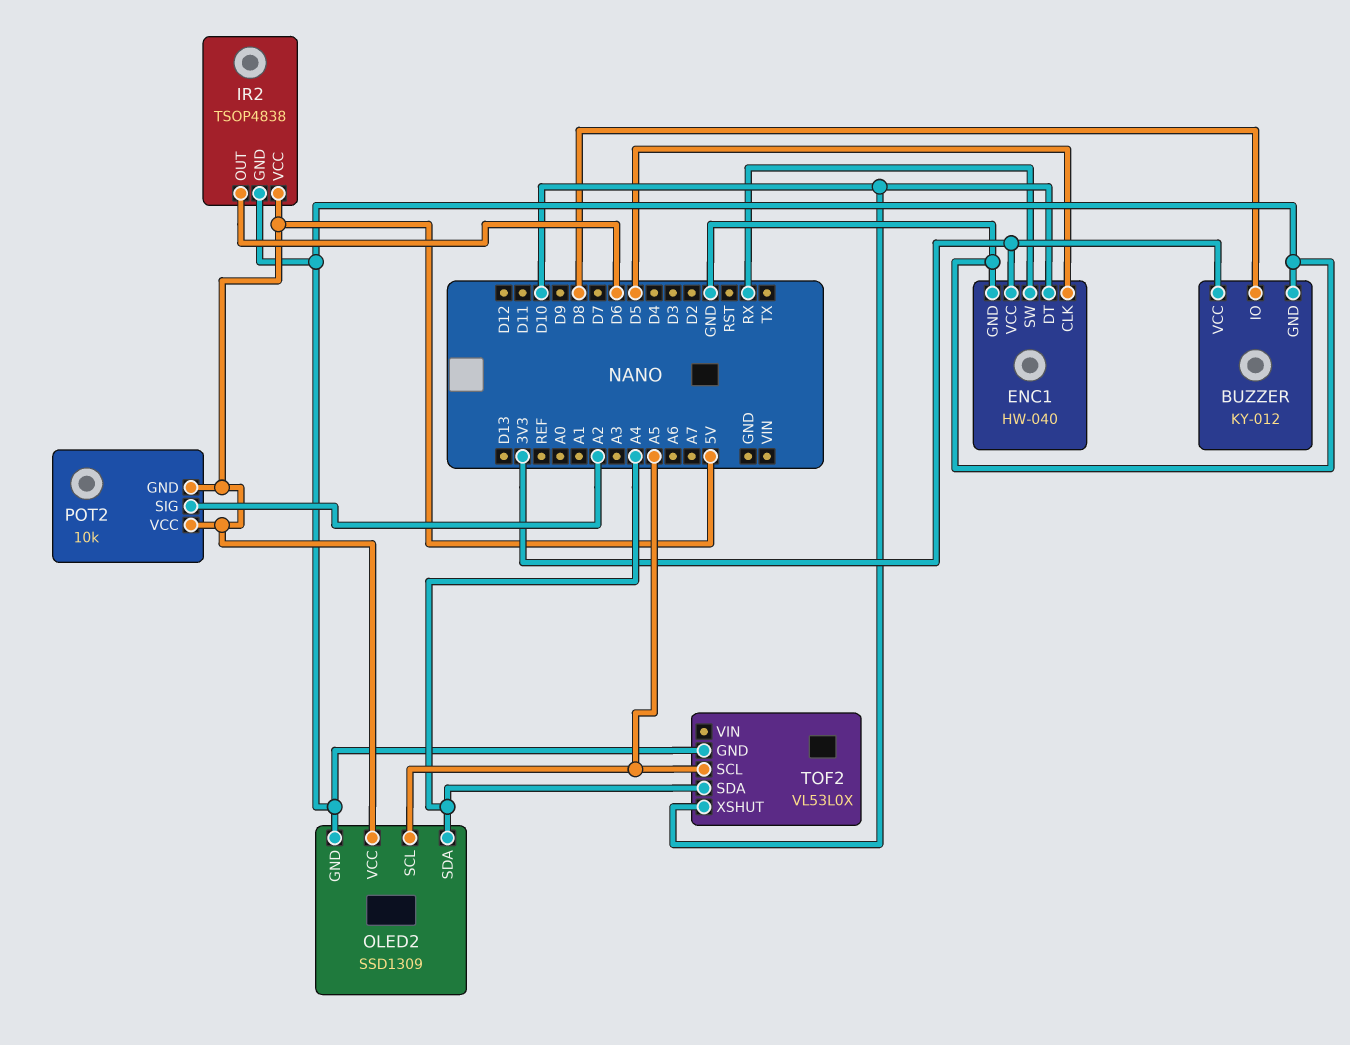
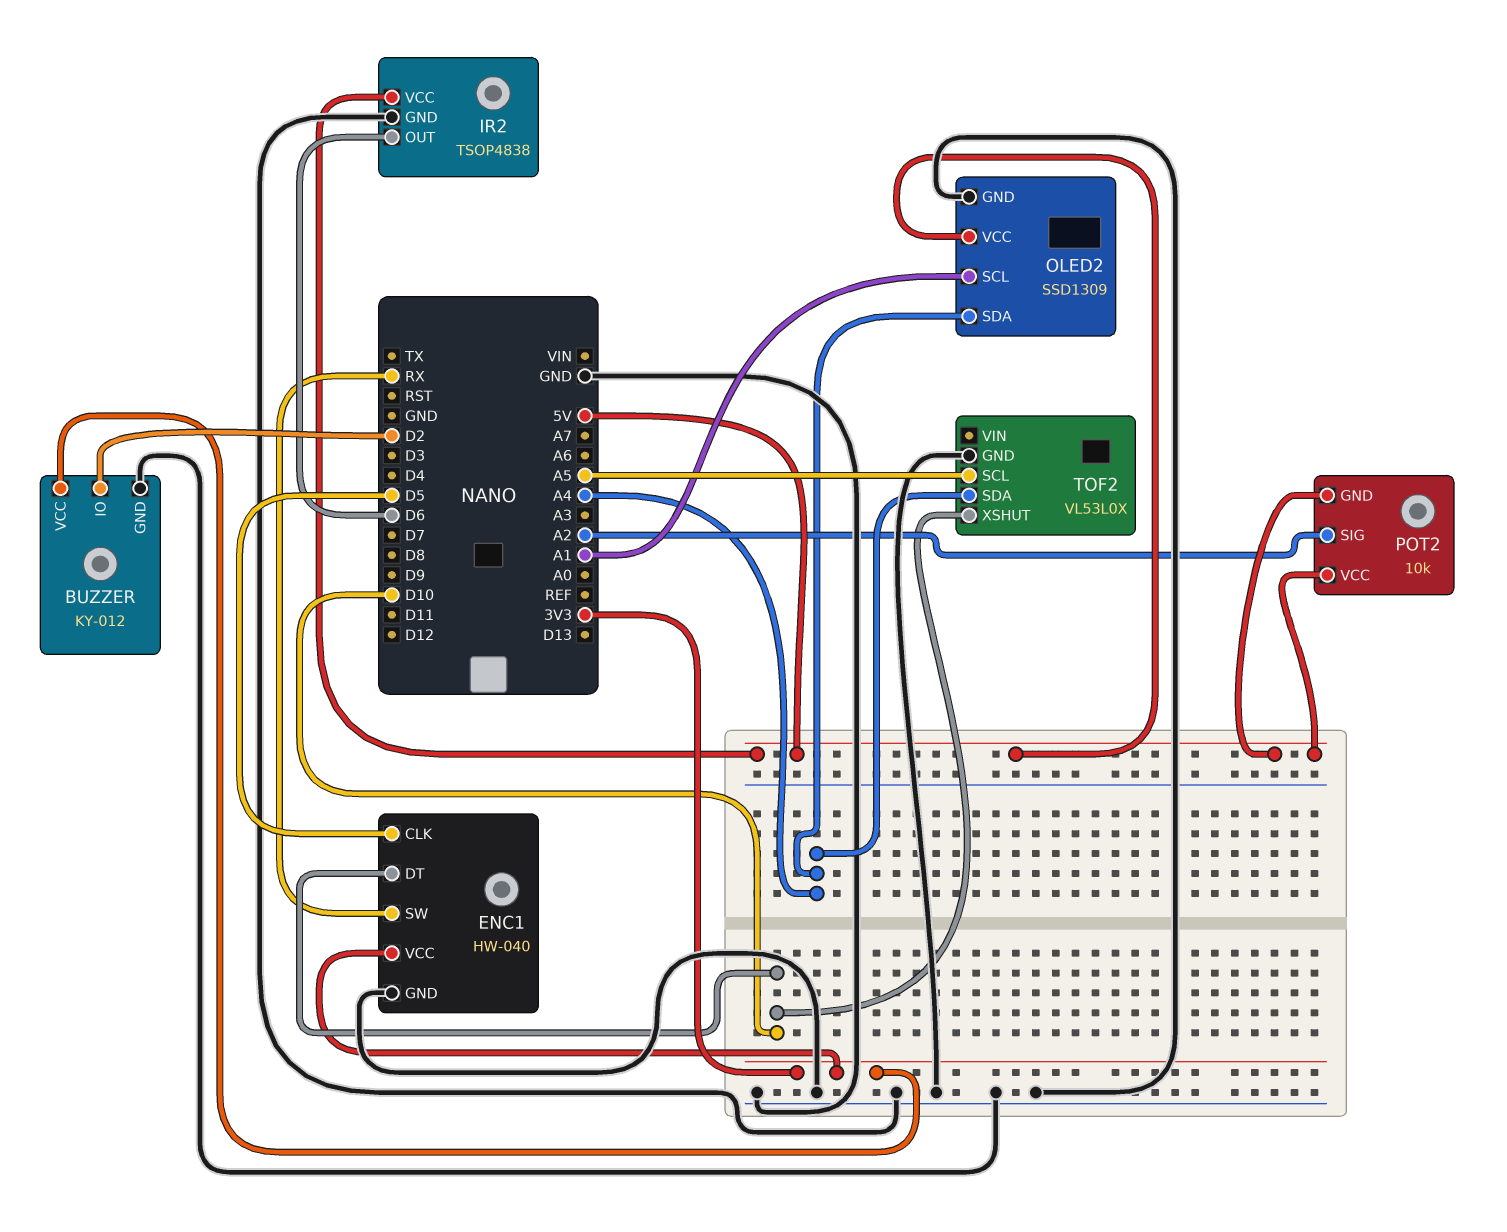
BUZZER pin IO: D8 -> D2
OLED2 pin SCL: A5 -> A1

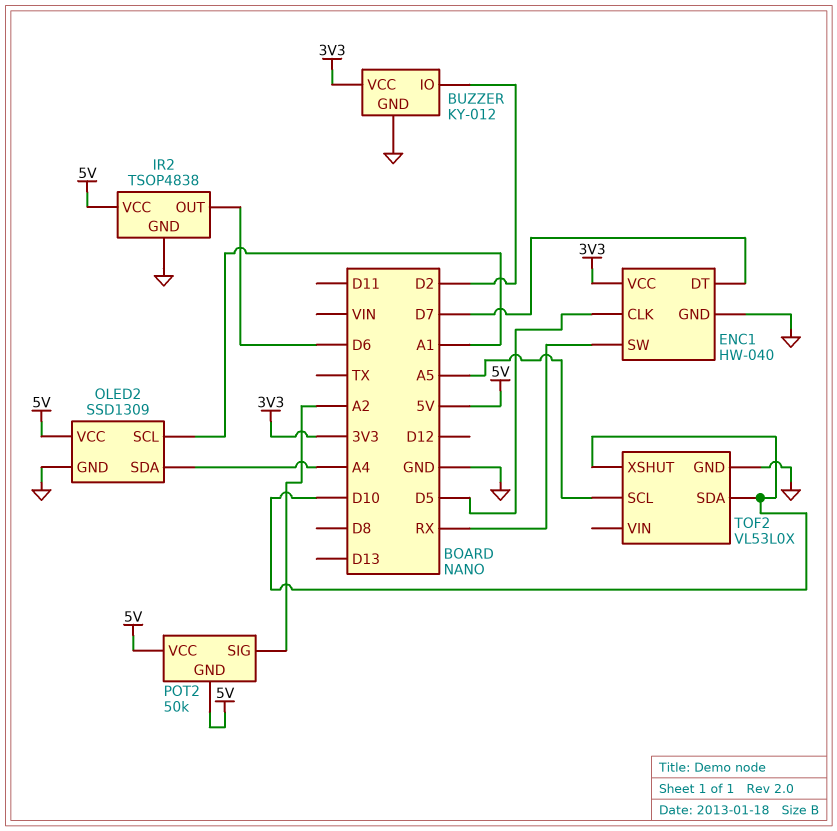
ENC1 pin DT: D10 -> D7
POT2: 10k -> 50k
TOF2 pin SDA: A4 -> D10

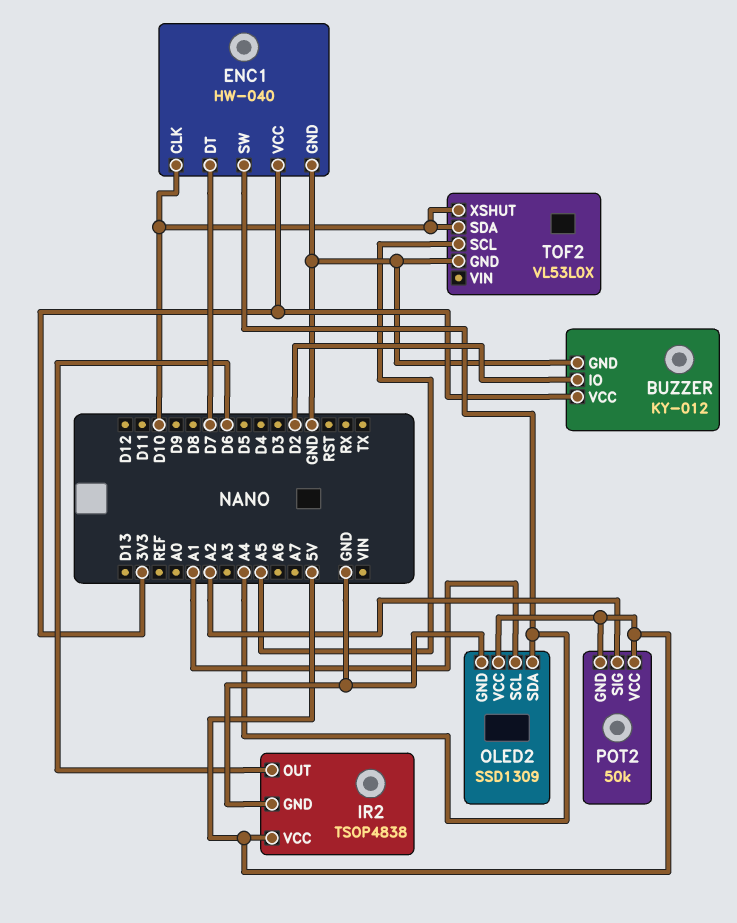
ENC1 pin CLK: D5 -> D10
ENC1 pin SW: RX -> A4

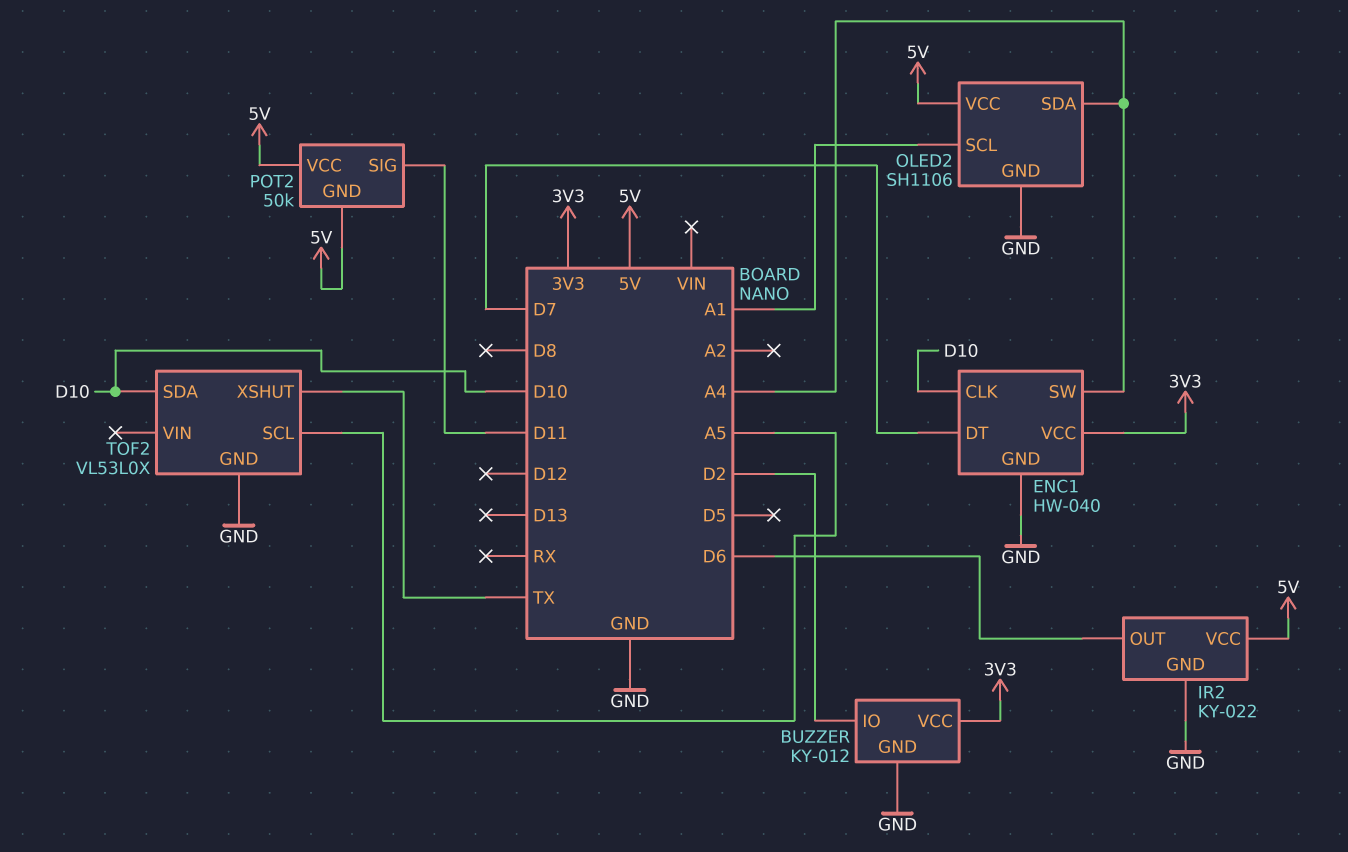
IR2: TSOP4838 -> KY-022
OLED2: SSD1309 -> SH1106
POT2 pin SIG: A2 -> D11
TOF2 pin XSHUT: D10 -> TX

